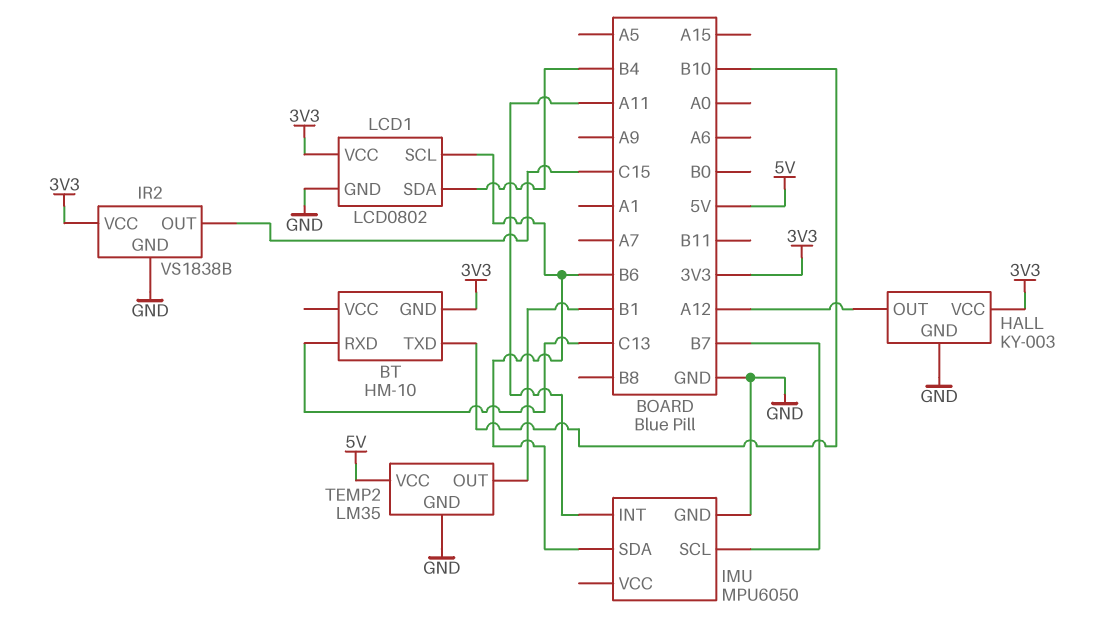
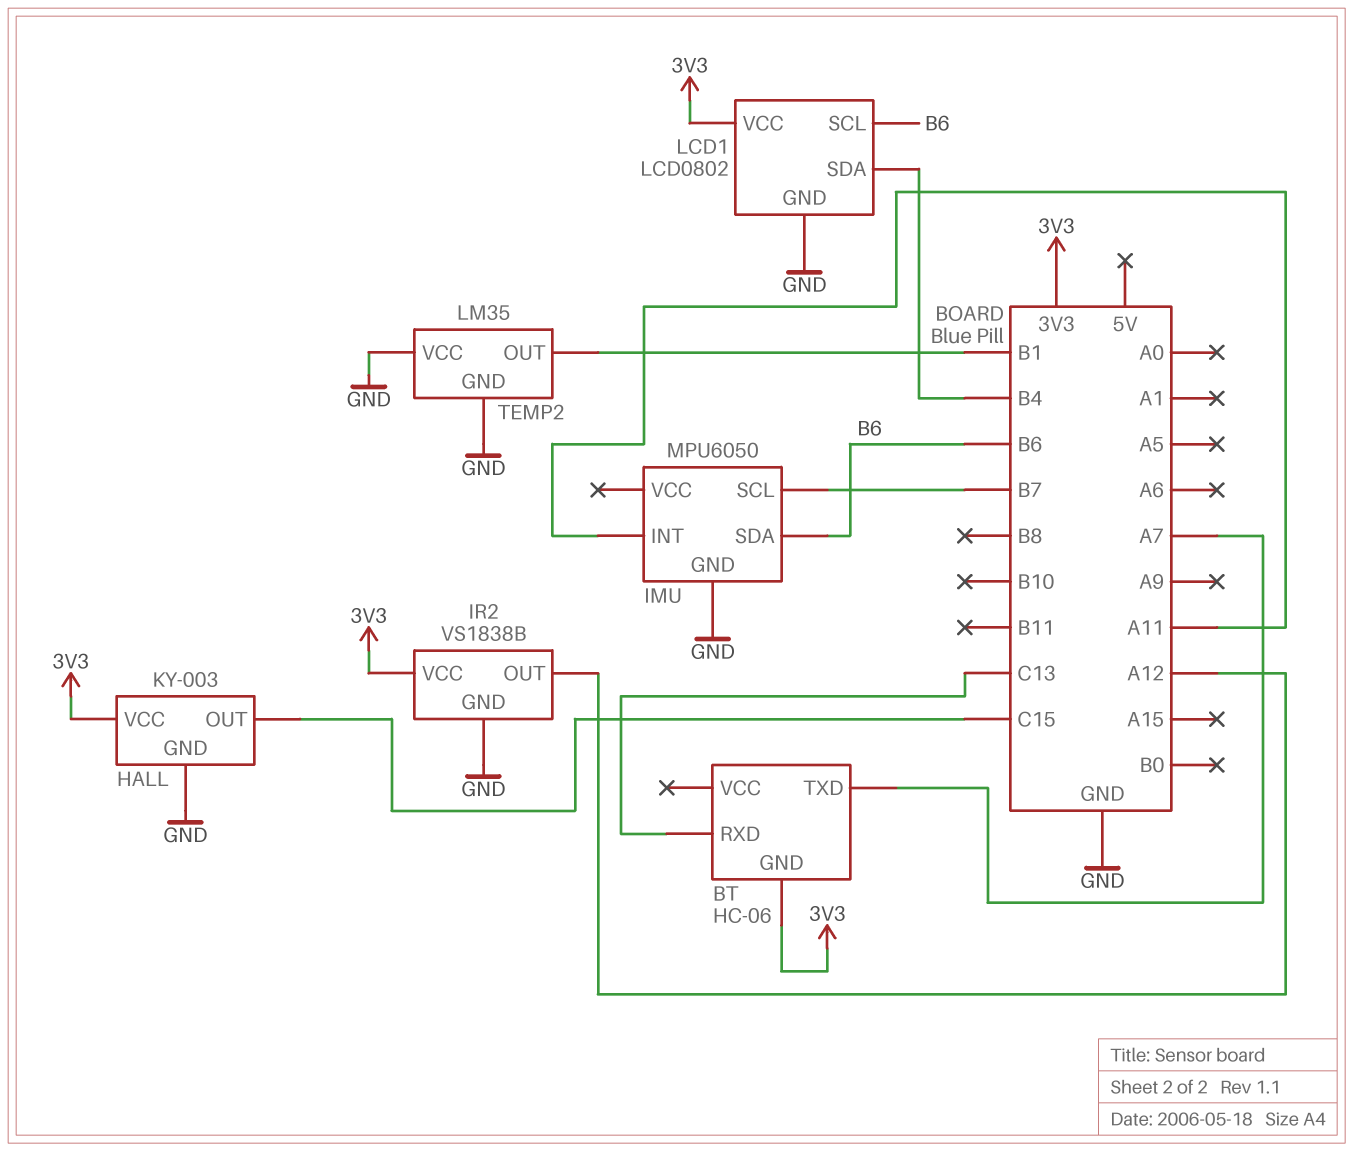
BT: HM-10 -> HC-06
BT pin TXD: B10 -> A7
HALL pin OUT: A12 -> C15
IR2 pin OUT: C15 -> A12
TEMP2 pin VCC: 5V -> GND

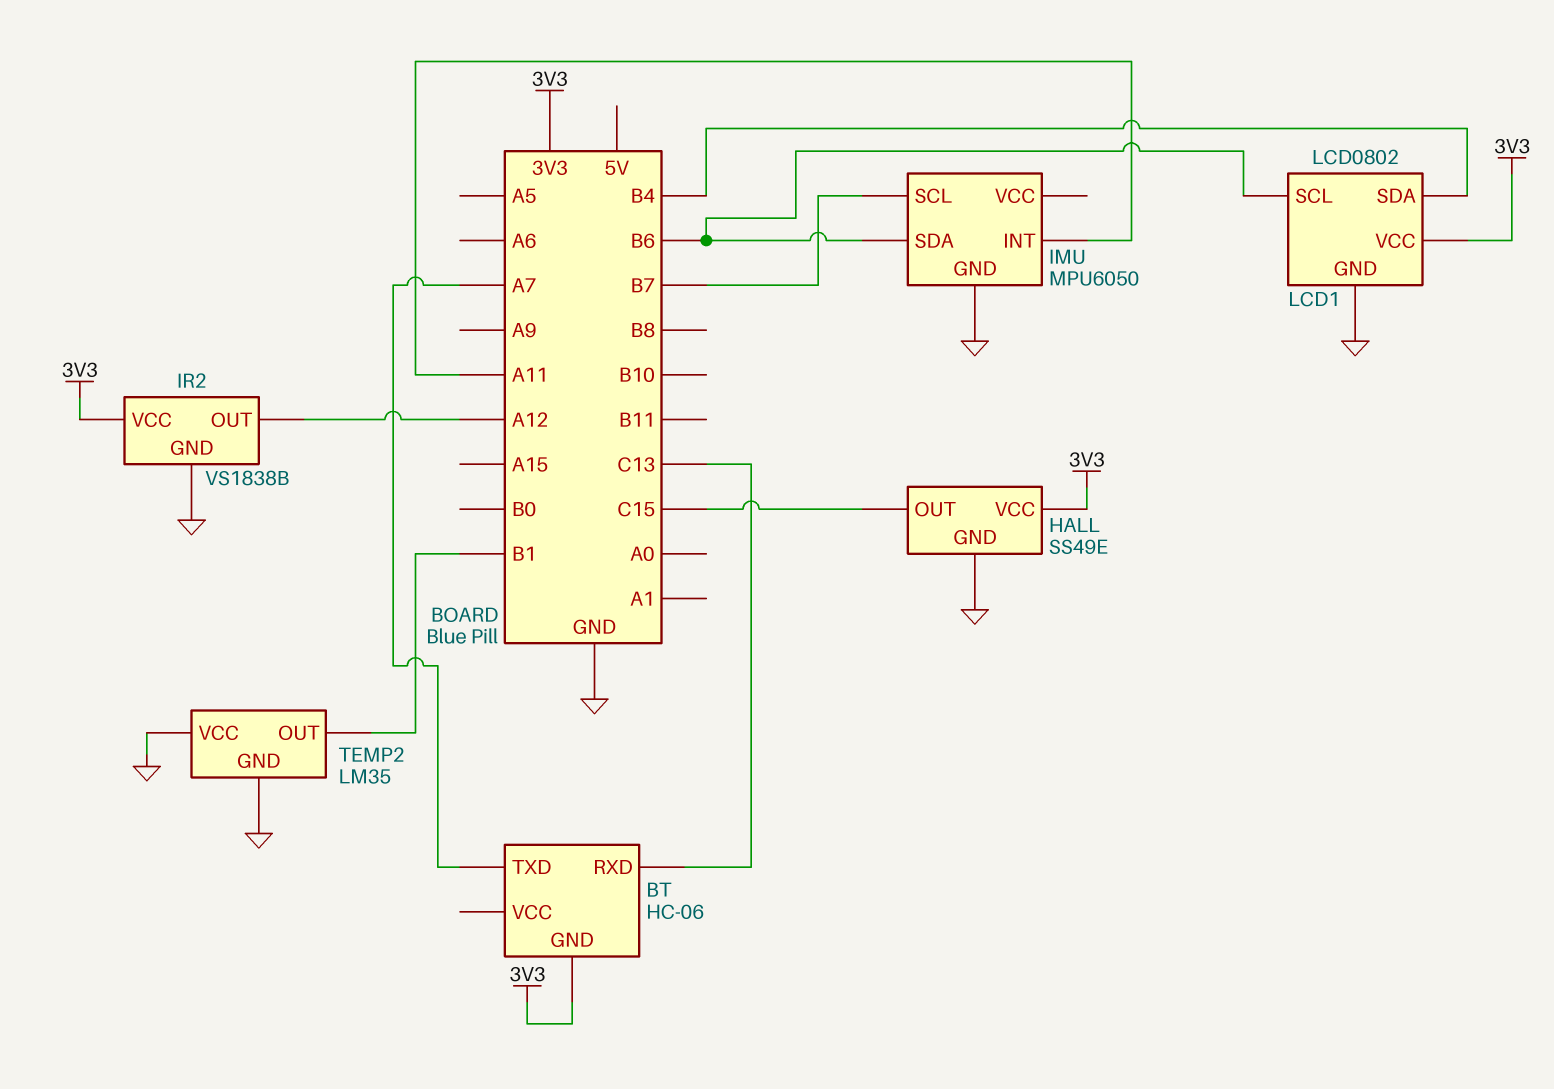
HALL: KY-003 -> SS49E

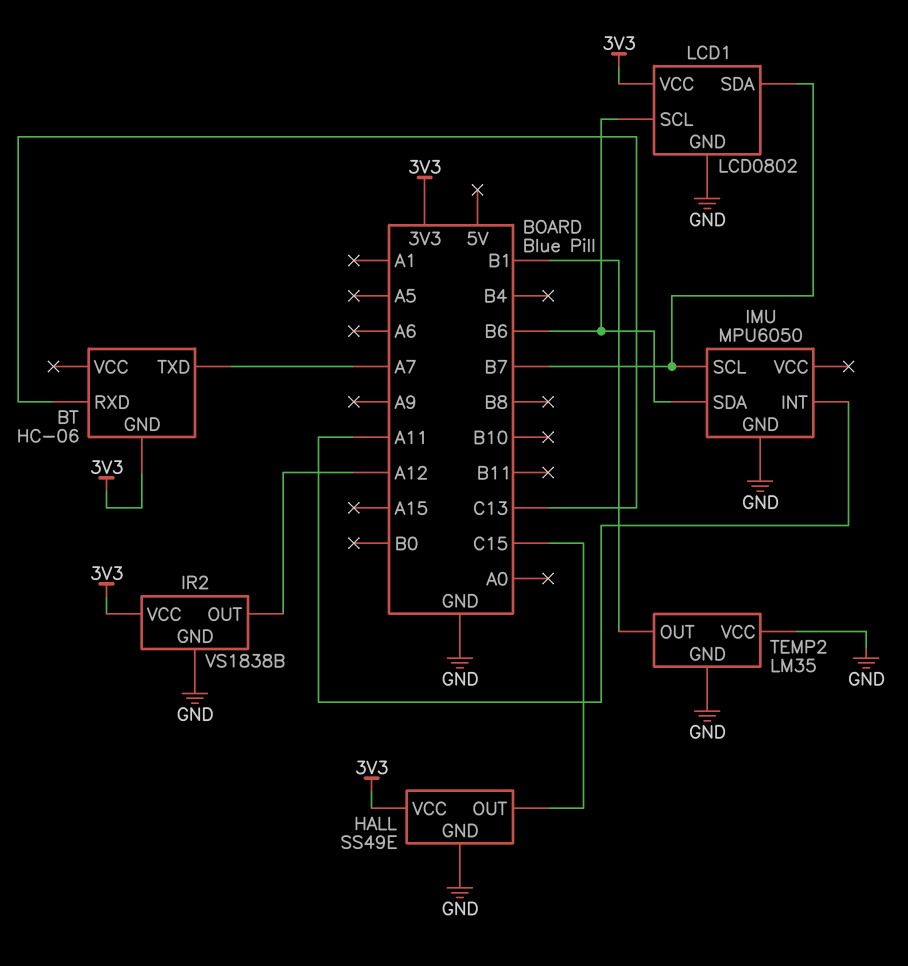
LCD1 pin SDA: B4 -> B7

